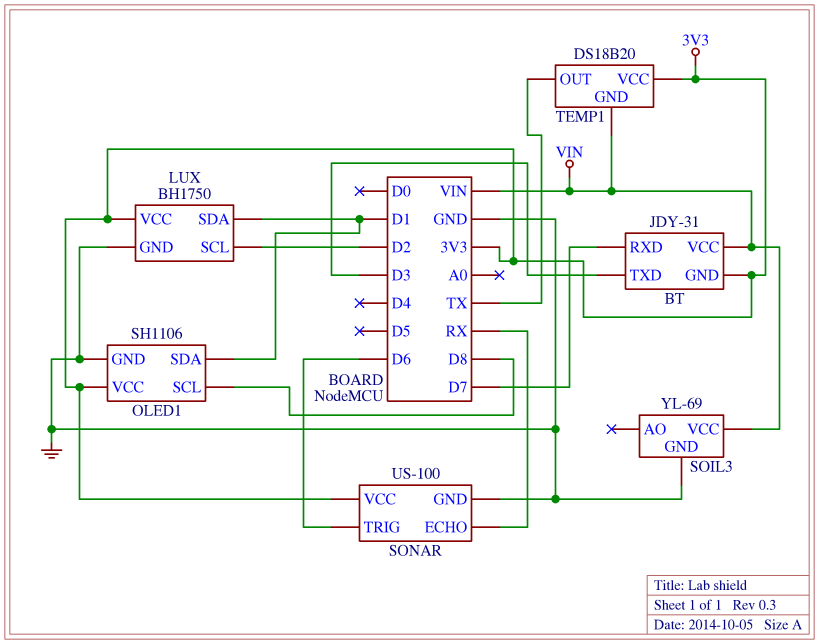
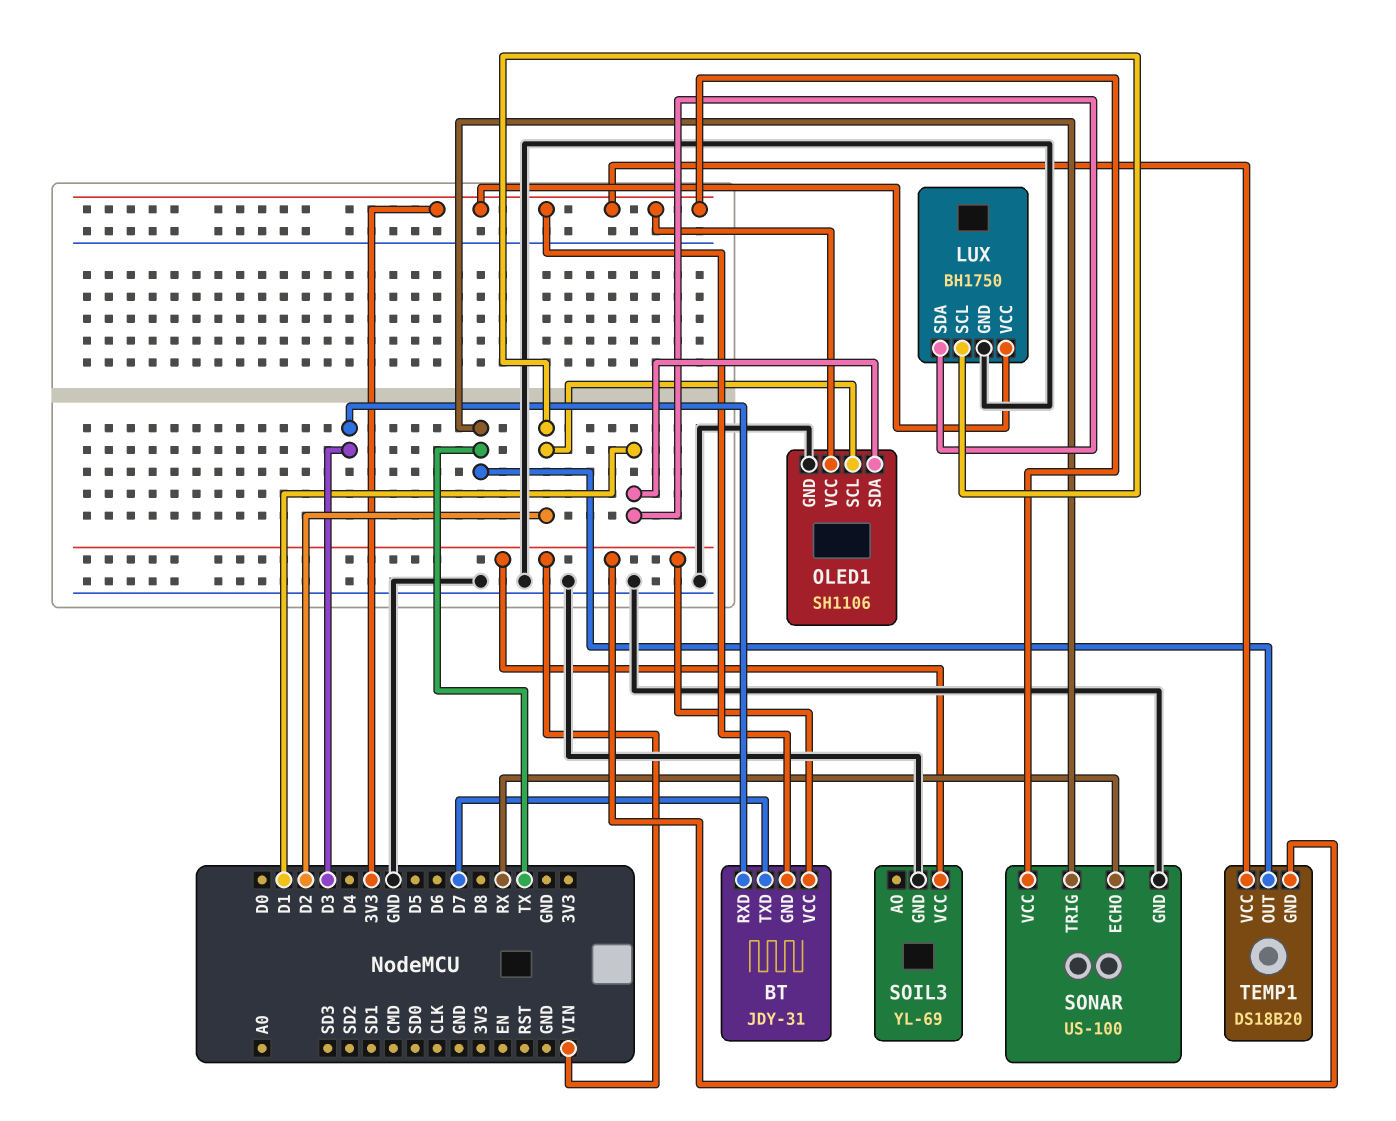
BT pin RXD: D7 -> D3
BT pin TXD: D3 -> D7
OLED1 pin SCL: D8 -> D2
SONAR pin TRIG: D6 -> TX

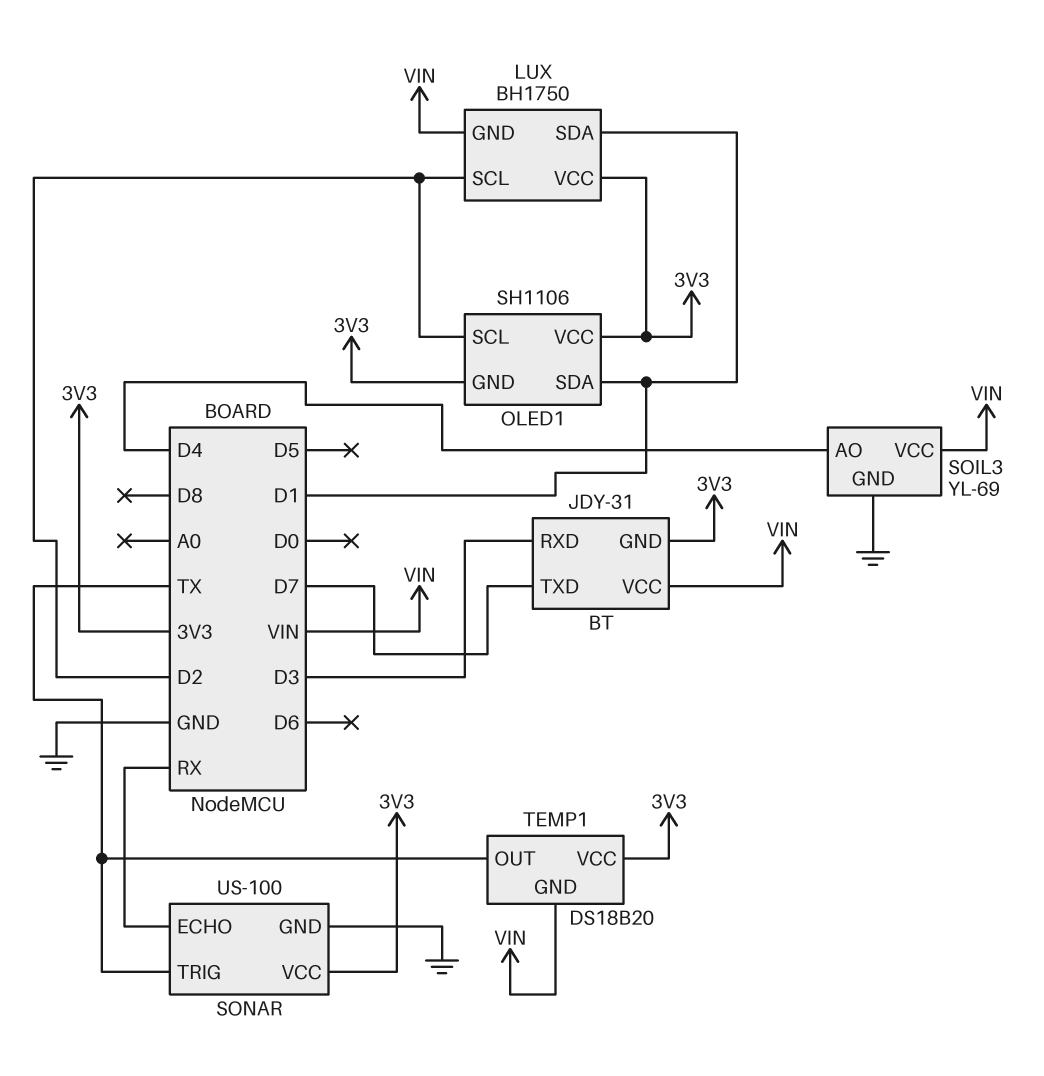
LUX pin GND: GND -> VIN
OLED1 pin GND: GND -> 3V3
SOIL3 pin AO: none -> D4

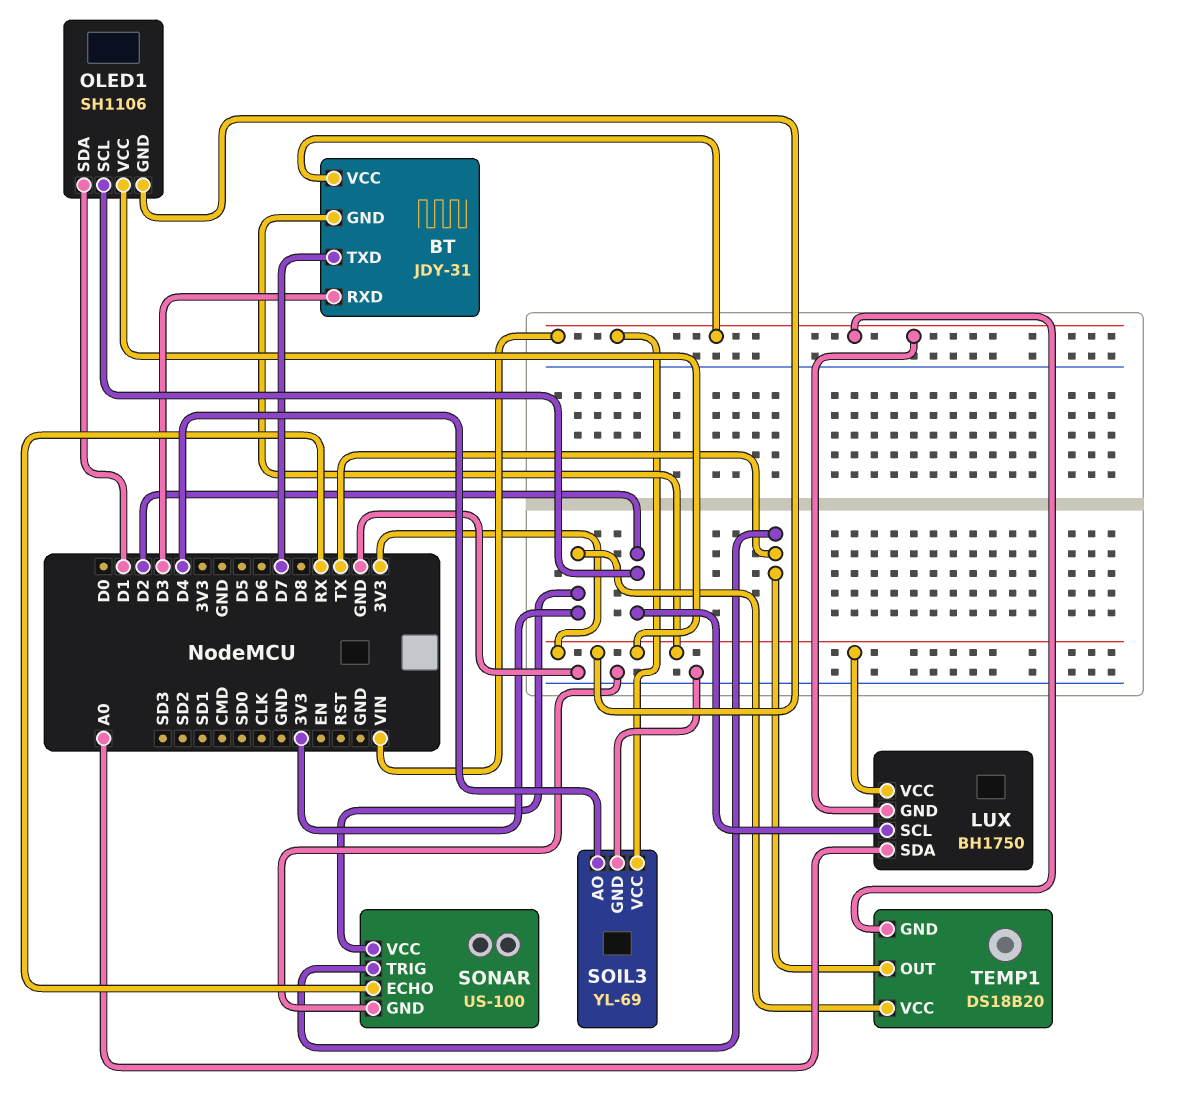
LUX pin SDA: D1 -> A0

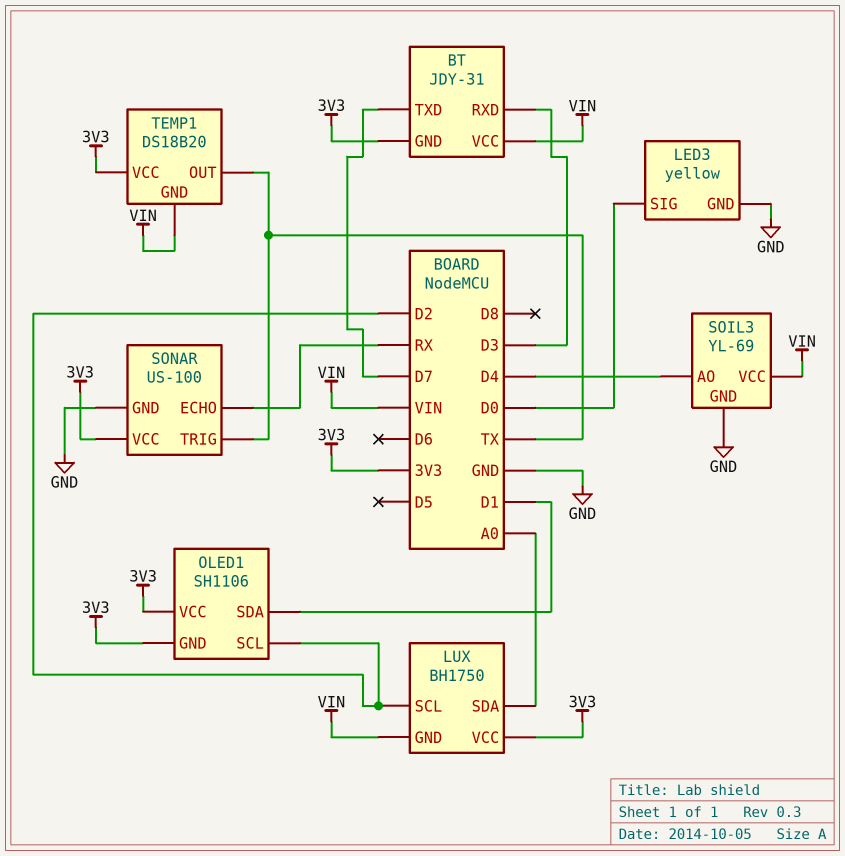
LED3: none -> yellow
LED3 pin GND: none -> GND
LED3 pin SIG: none -> D0

